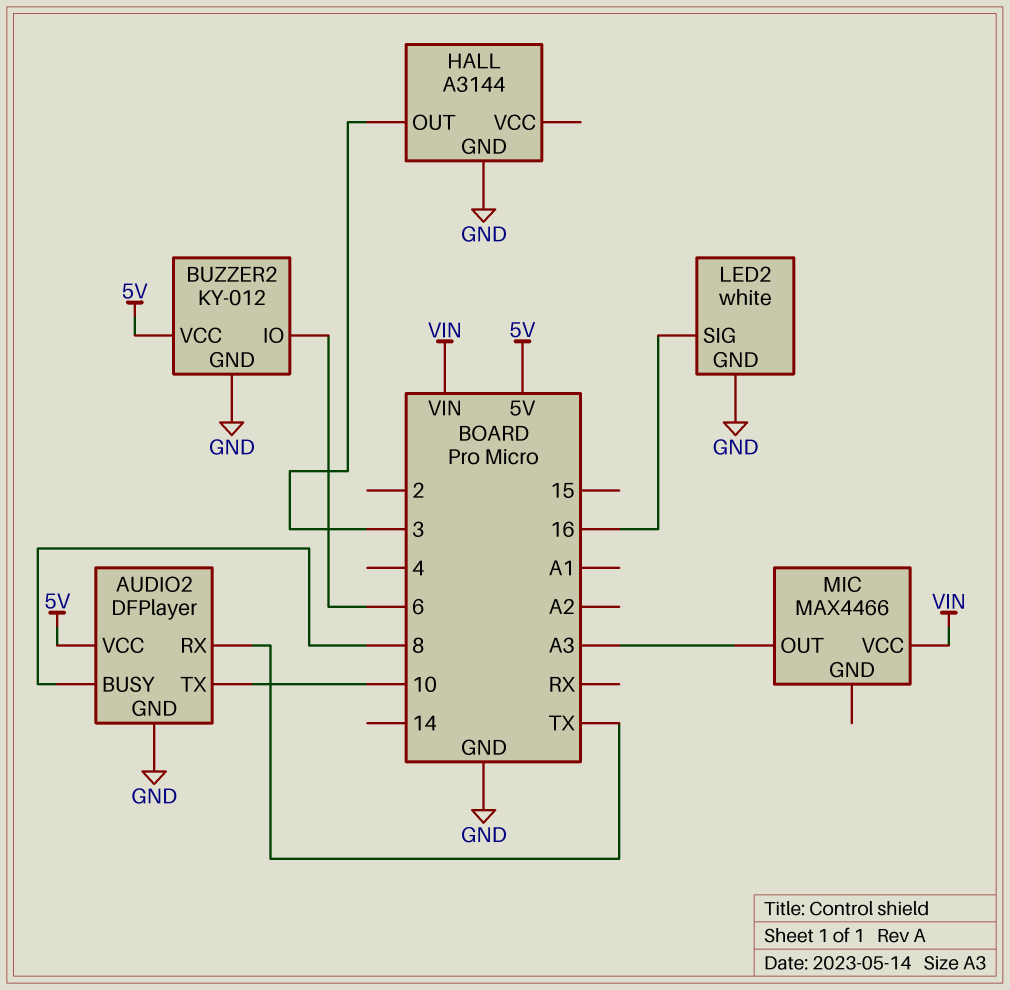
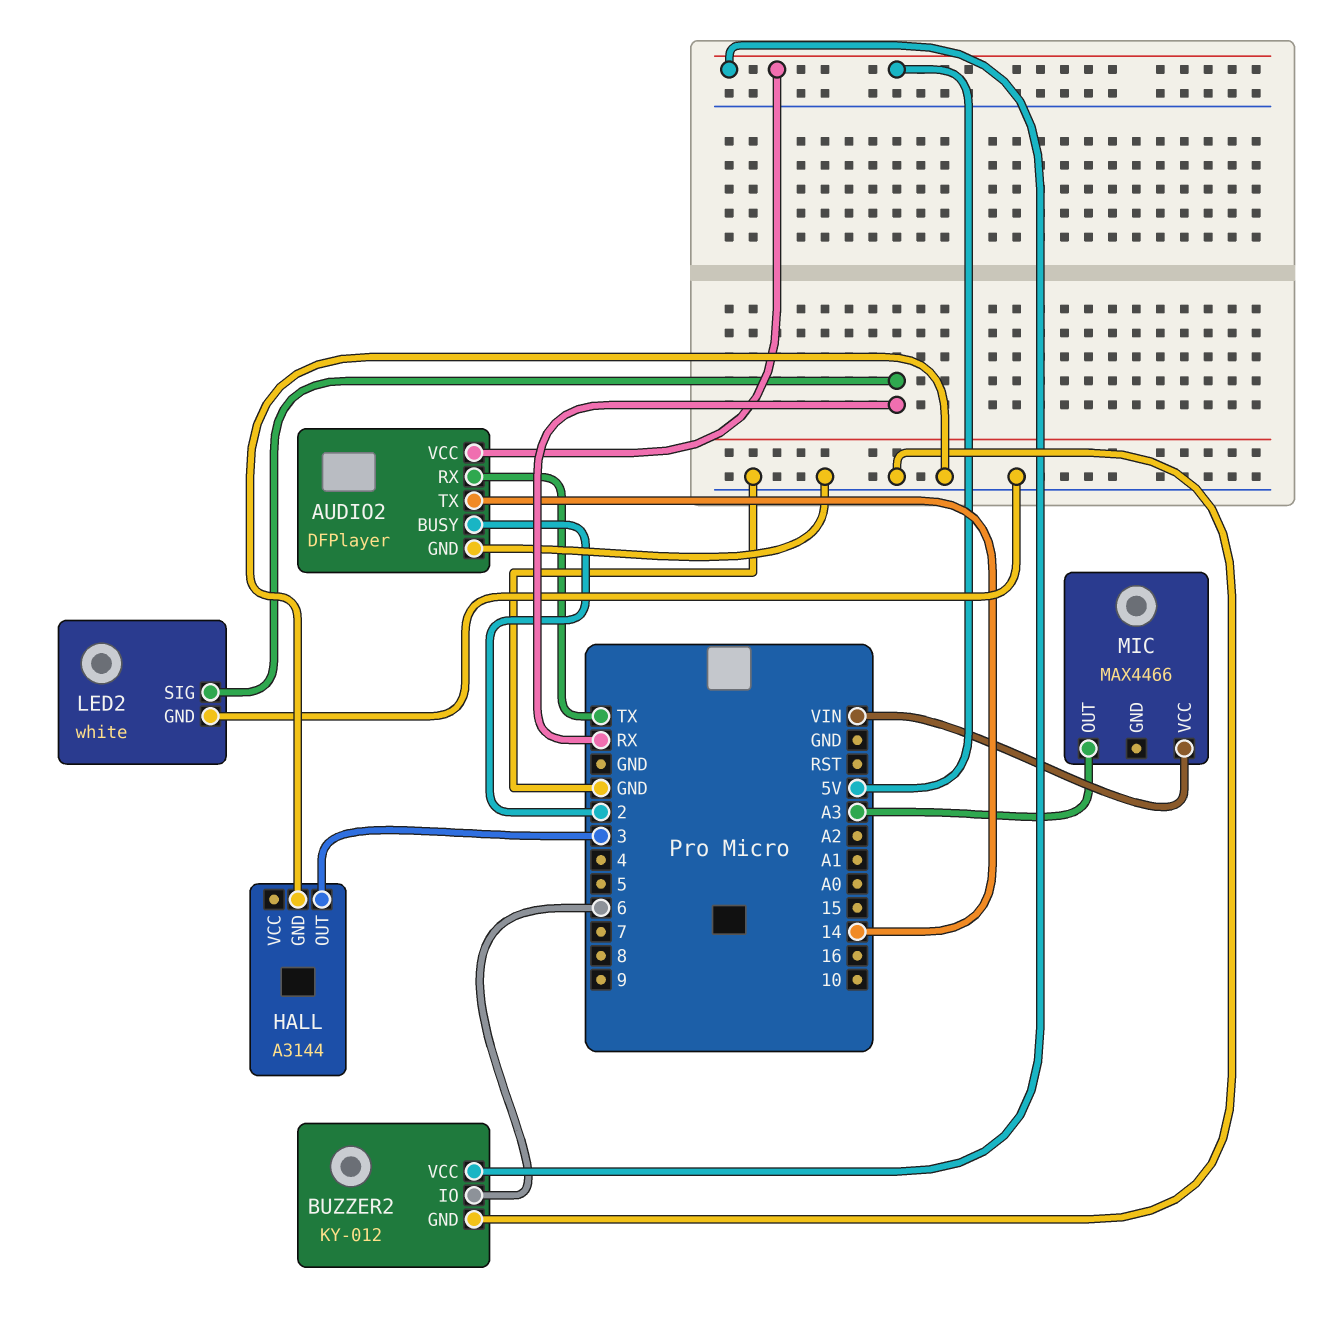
AUDIO2 pin BUSY: 8 -> 2
AUDIO2 pin TX: 10 -> 14
LED2 pin SIG: 16 -> RX

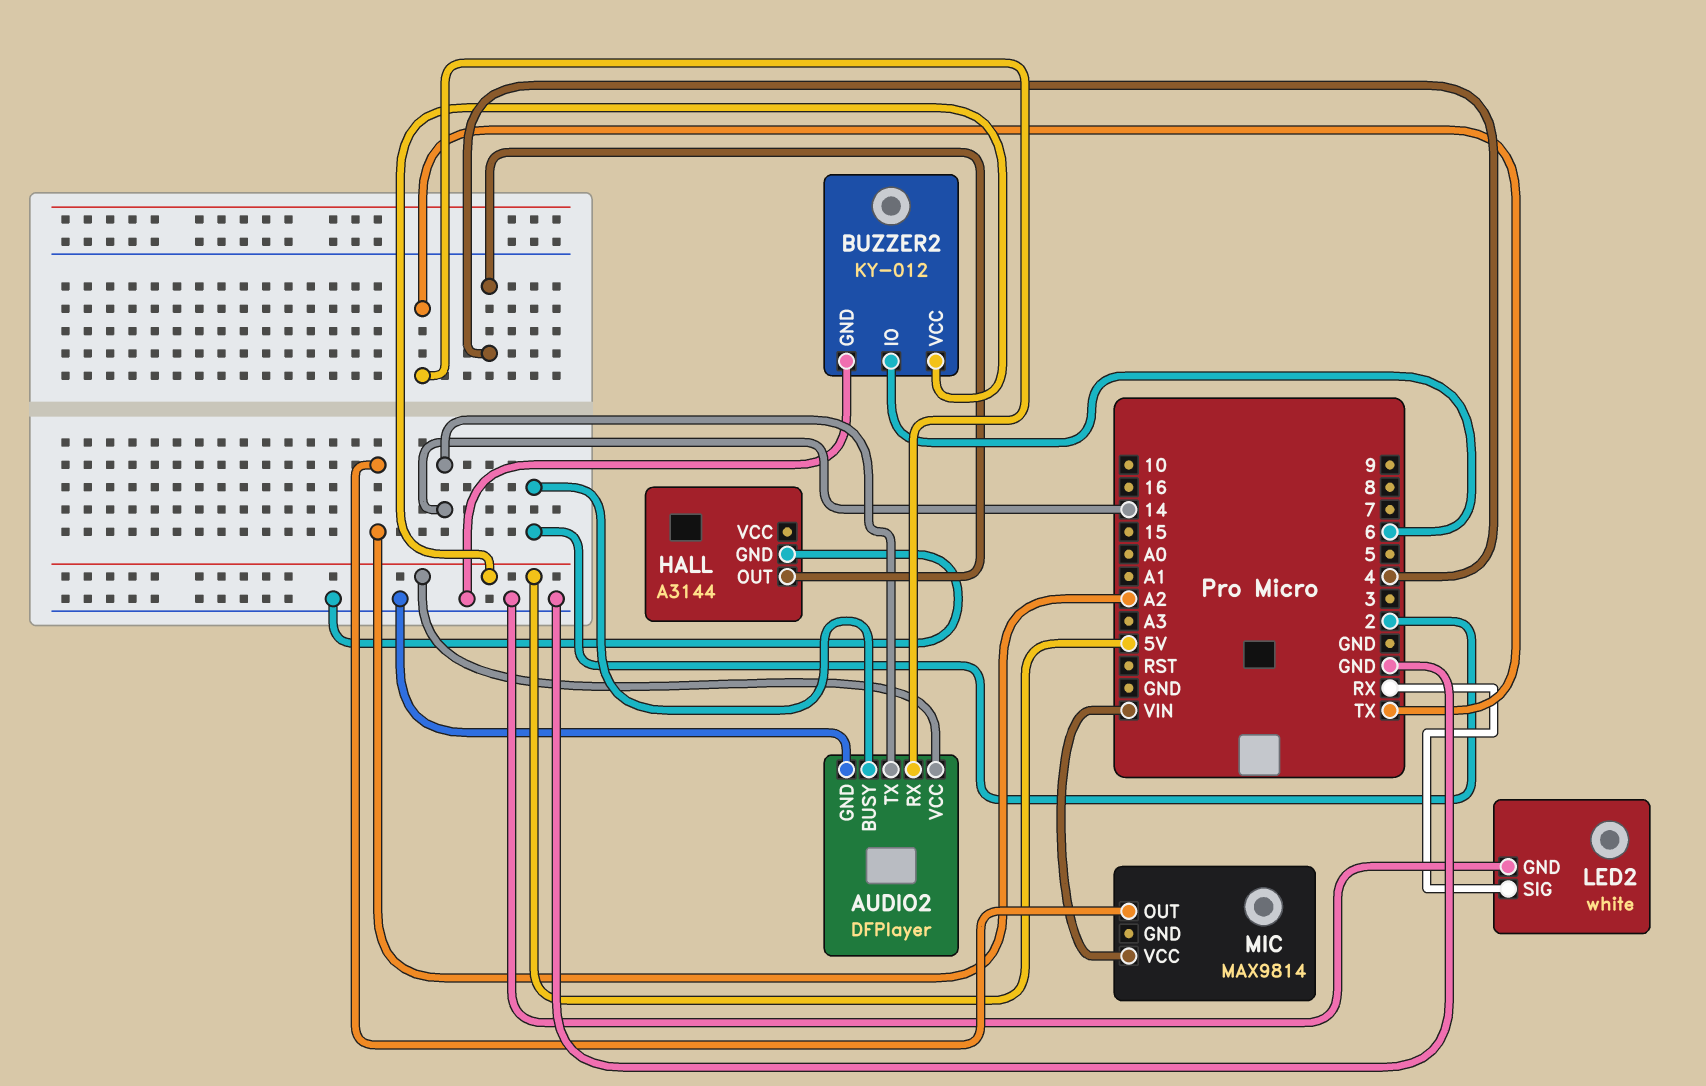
HALL pin OUT: 3 -> 4
MIC: MAX4466 -> MAX9814
MIC pin OUT: A3 -> A2

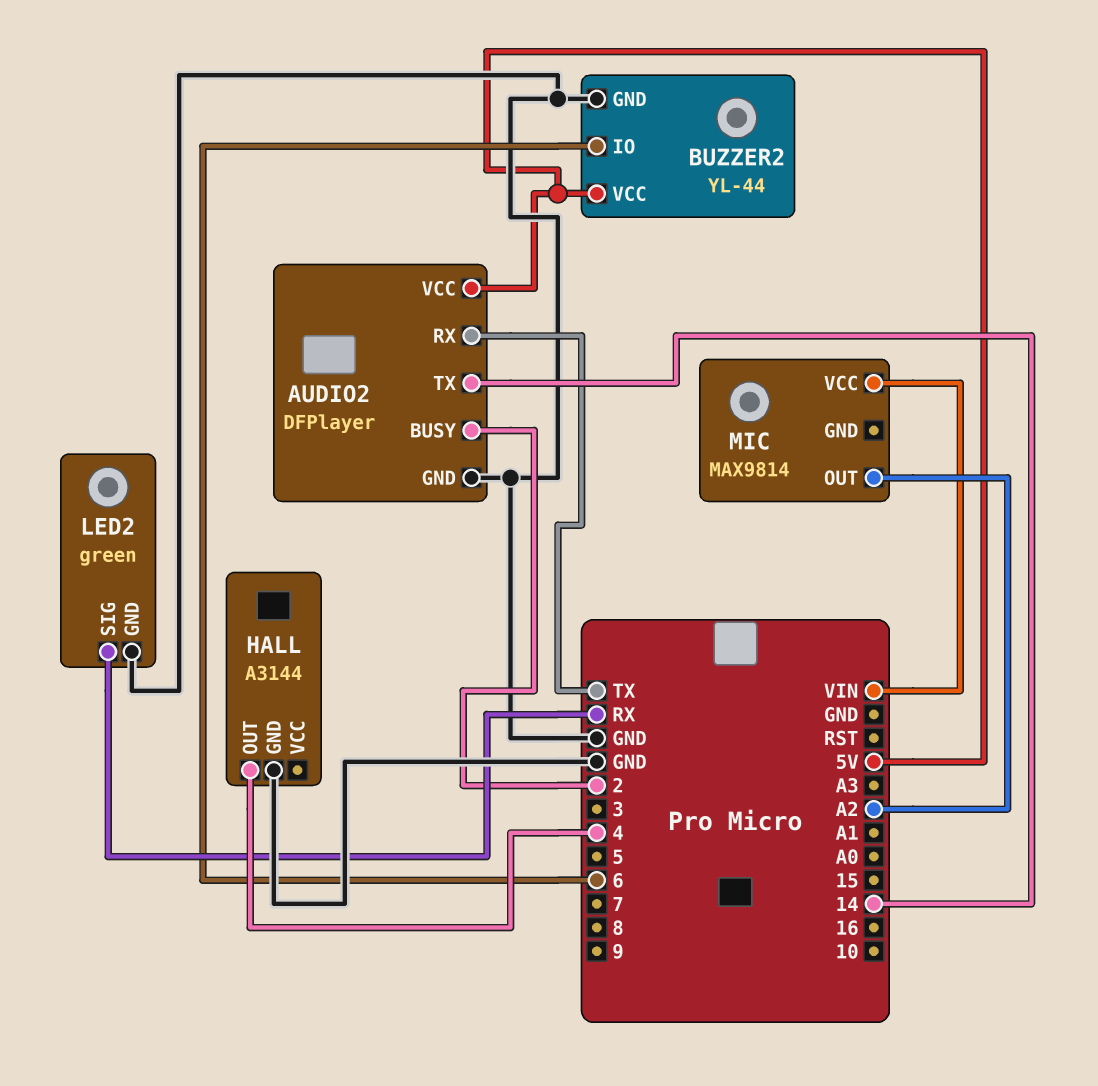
BUZZER2: KY-012 -> YL-44
LED2: white -> green

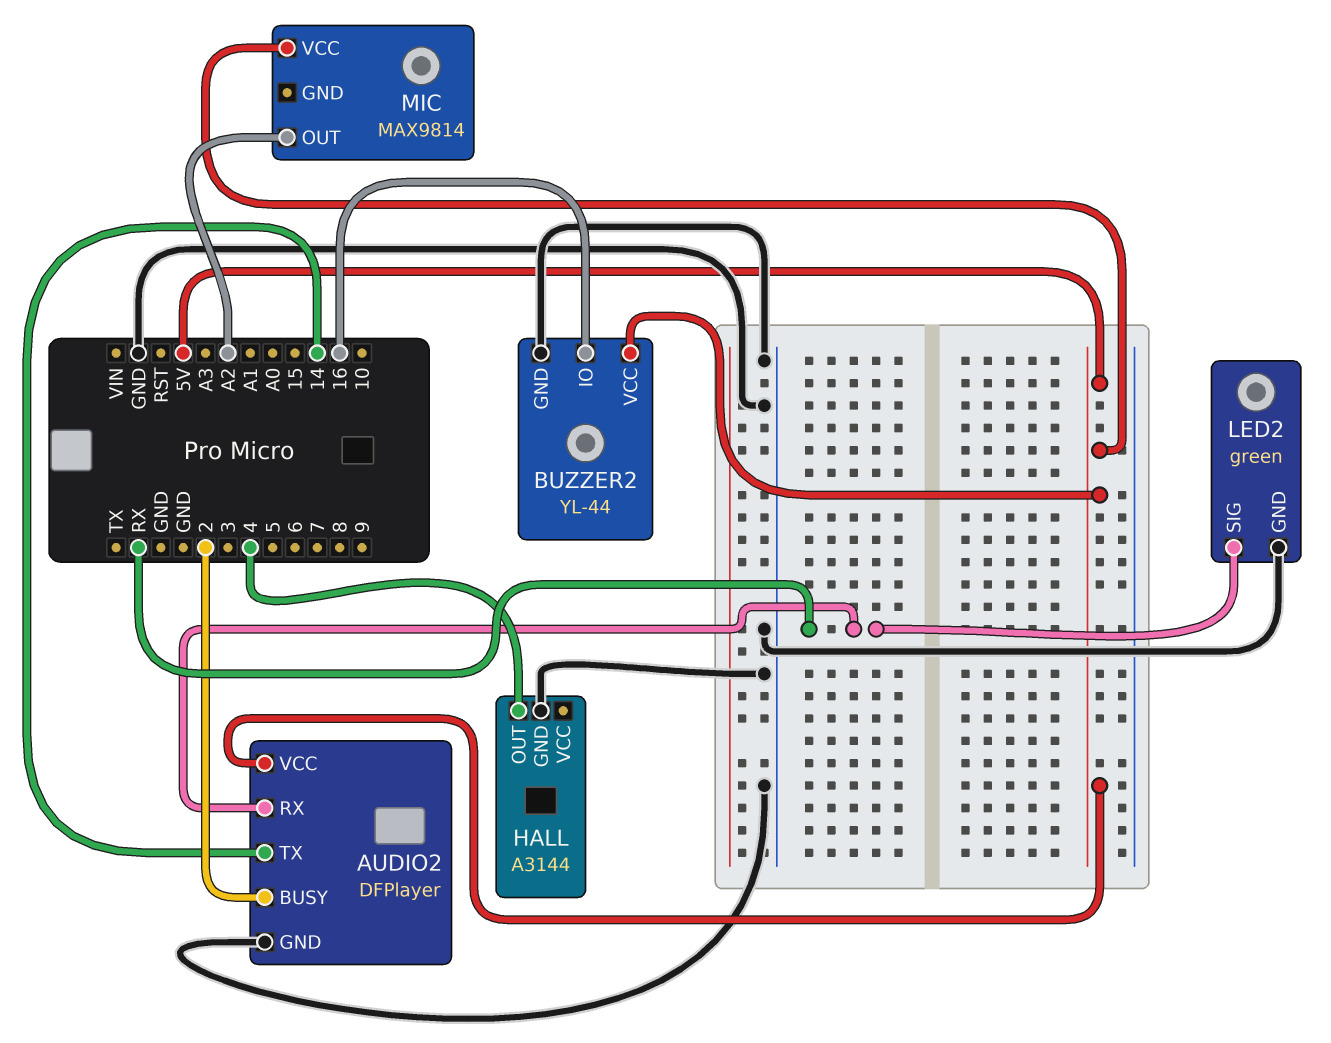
AUDIO2 pin RX: TX -> RX
BUZZER2 pin IO: 6 -> 16
MIC pin VCC: VIN -> 5V

